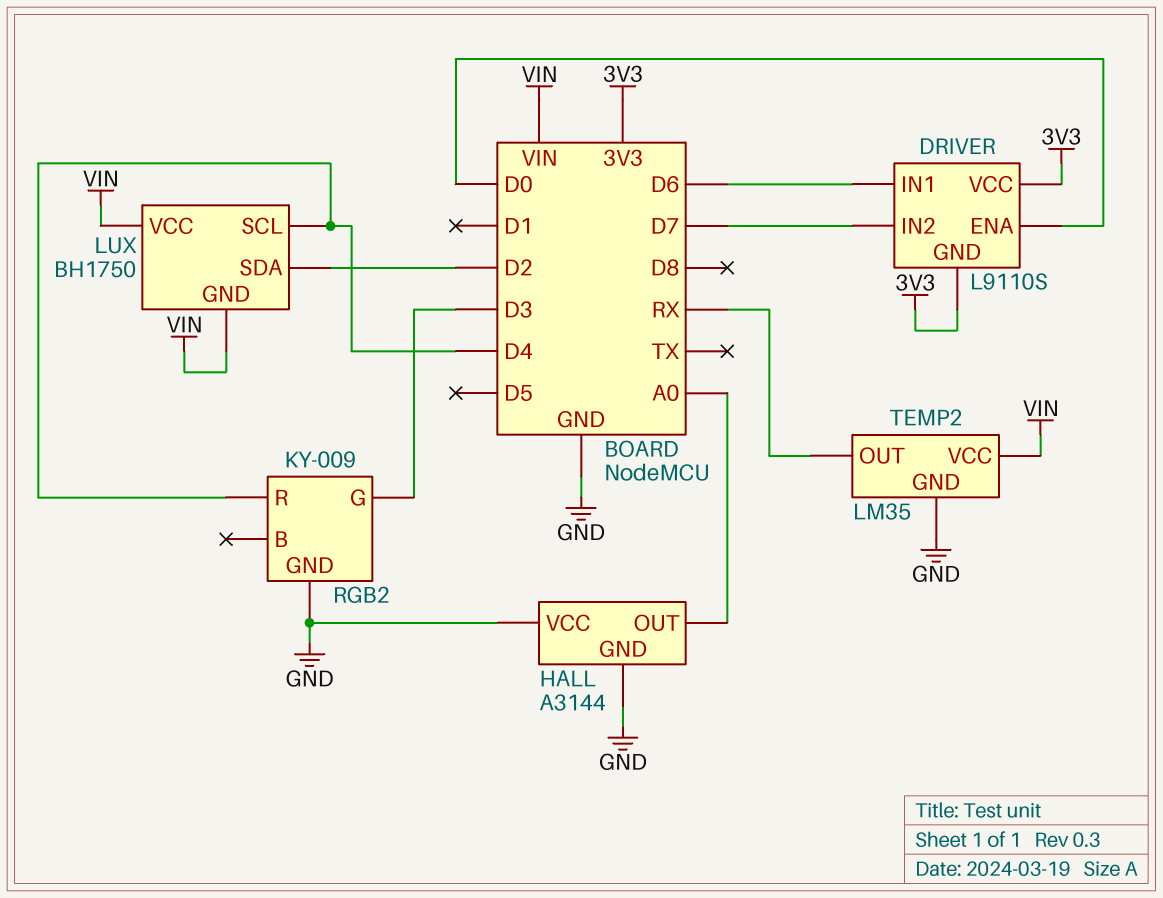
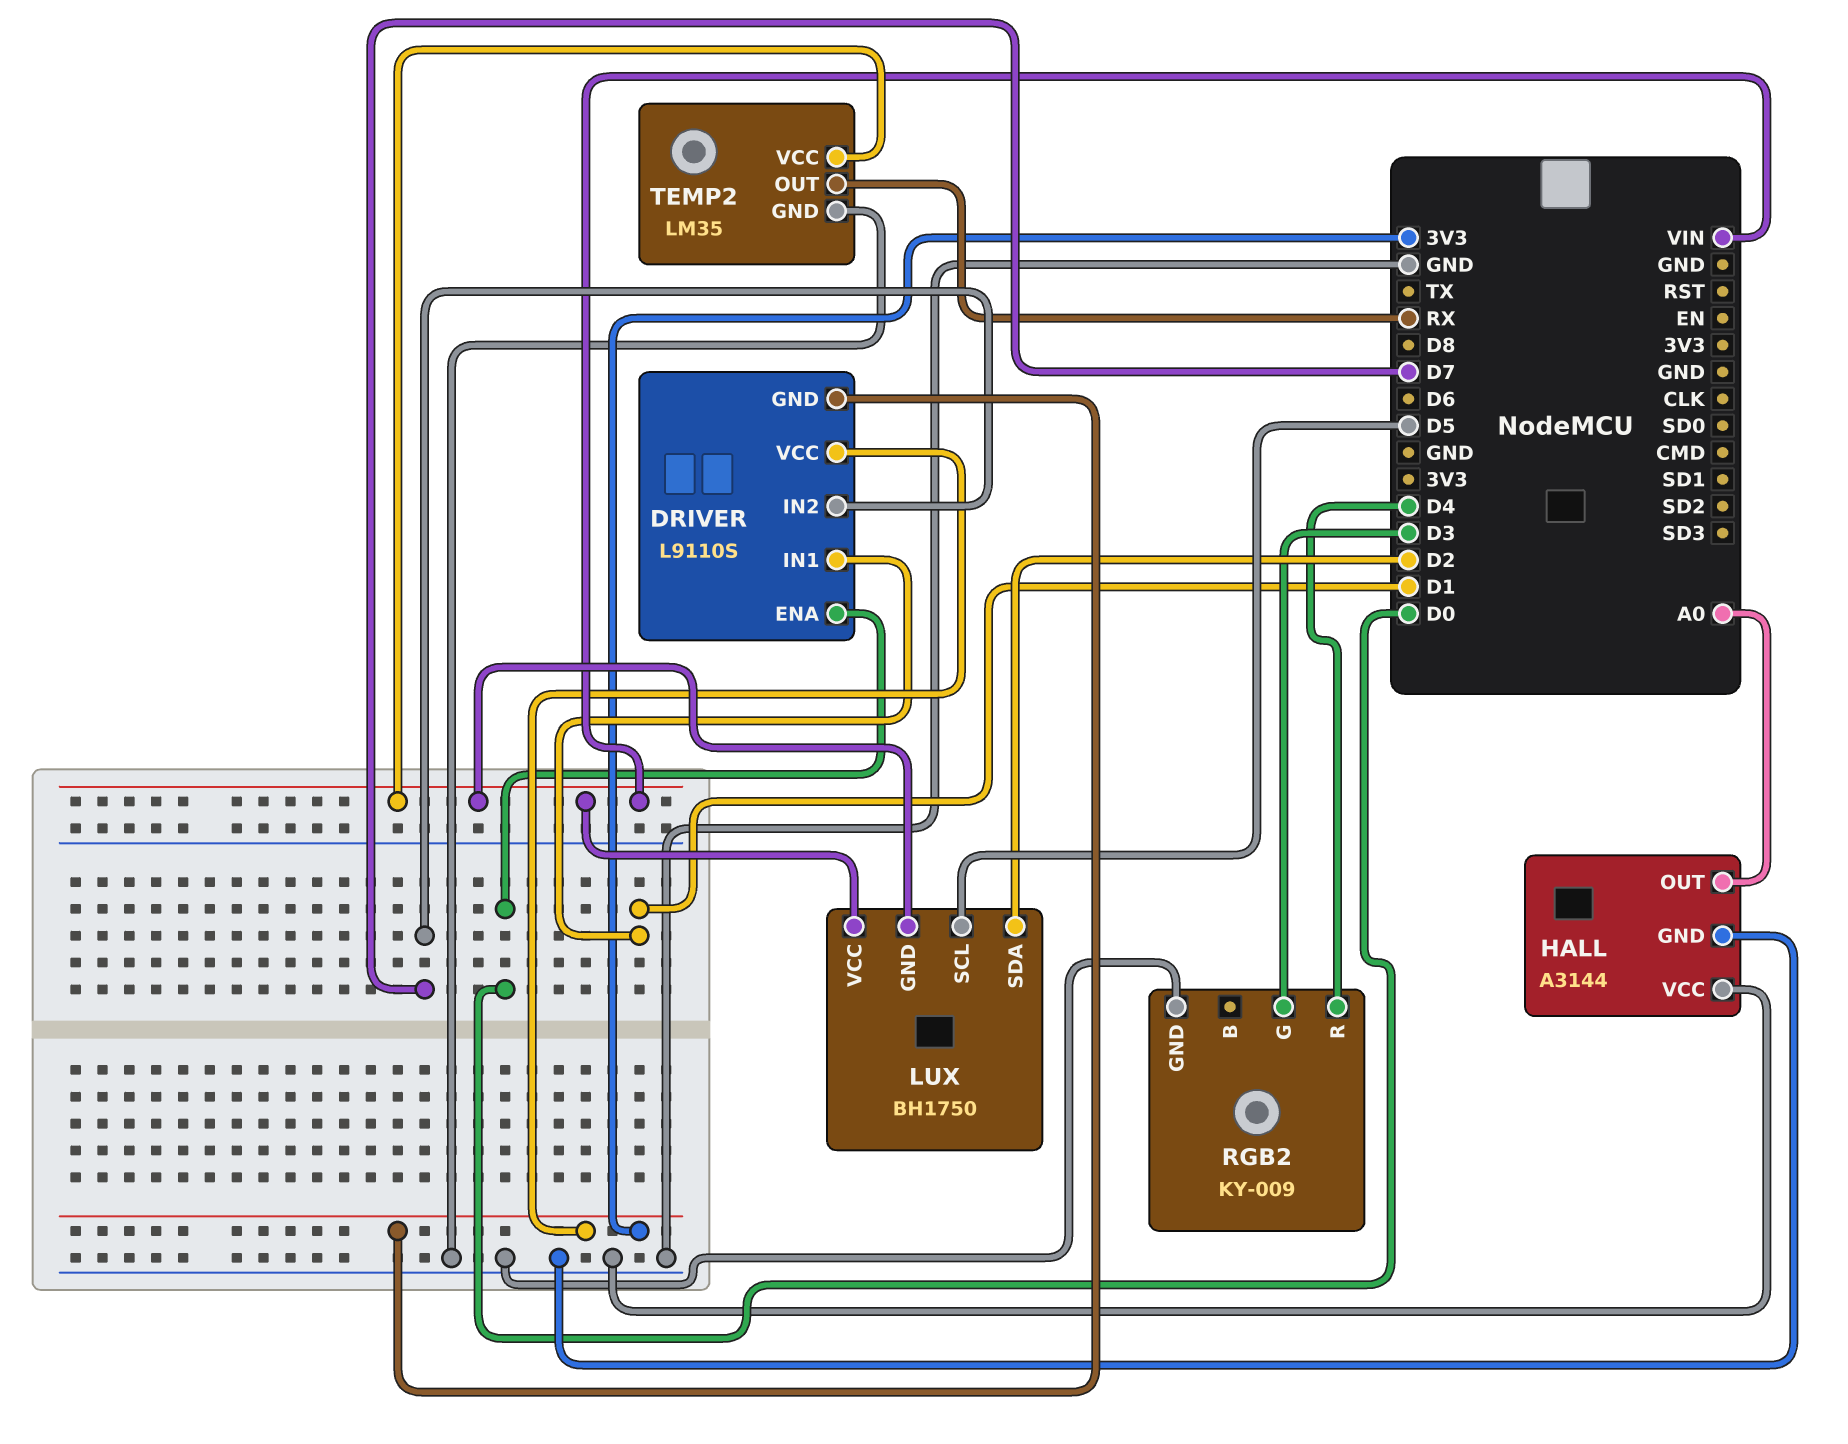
DRIVER pin IN1: D6 -> D1
LUX pin SCL: D4 -> D5

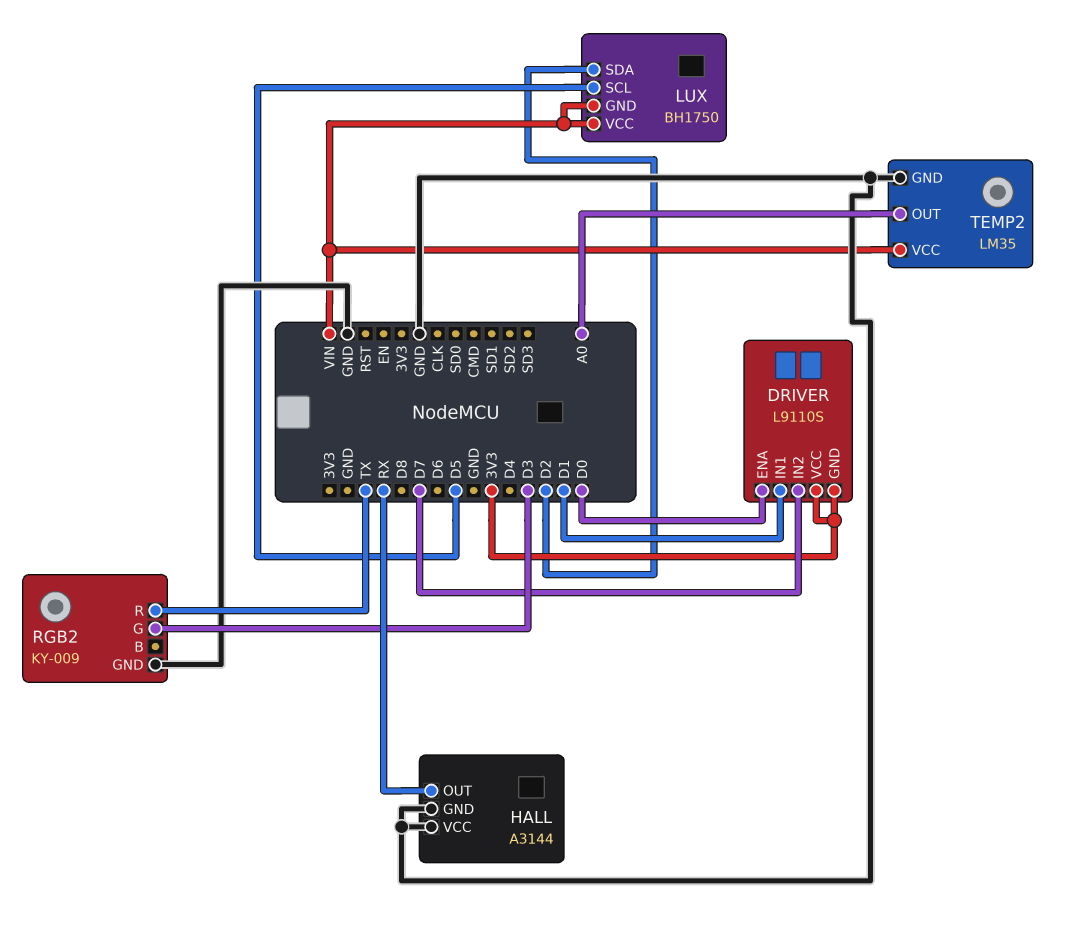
HALL pin OUT: A0 -> RX
RGB2 pin R: D4 -> TX
TEMP2 pin OUT: RX -> A0

